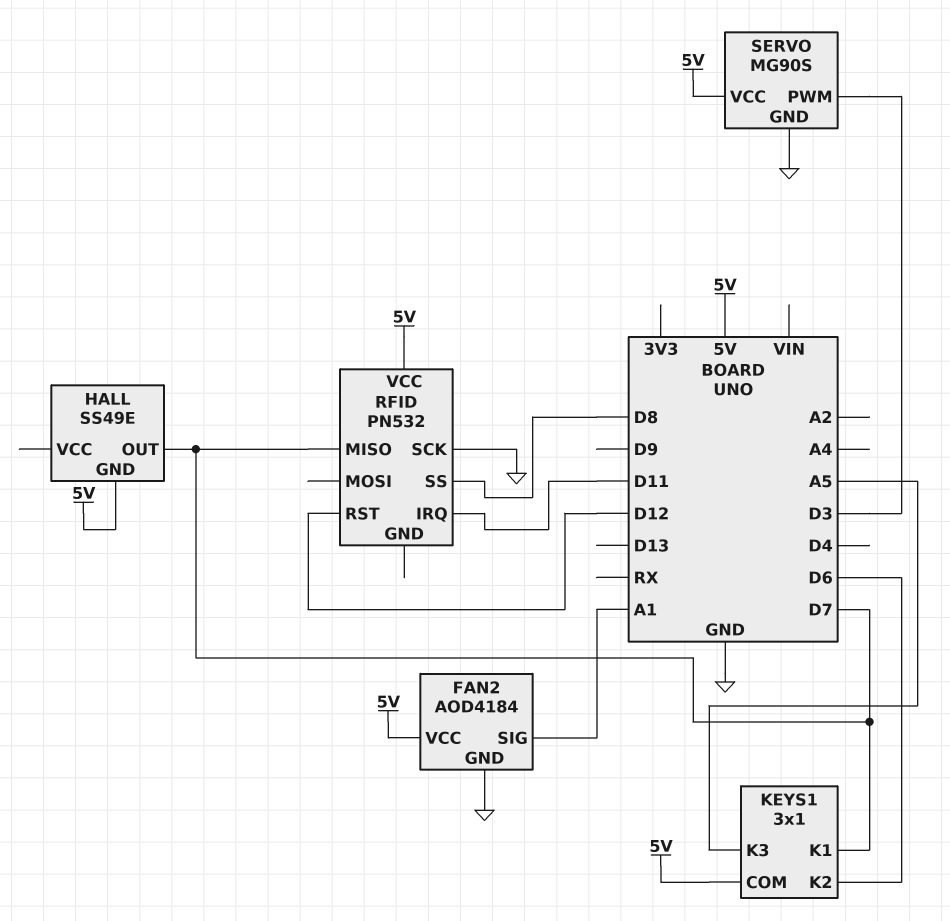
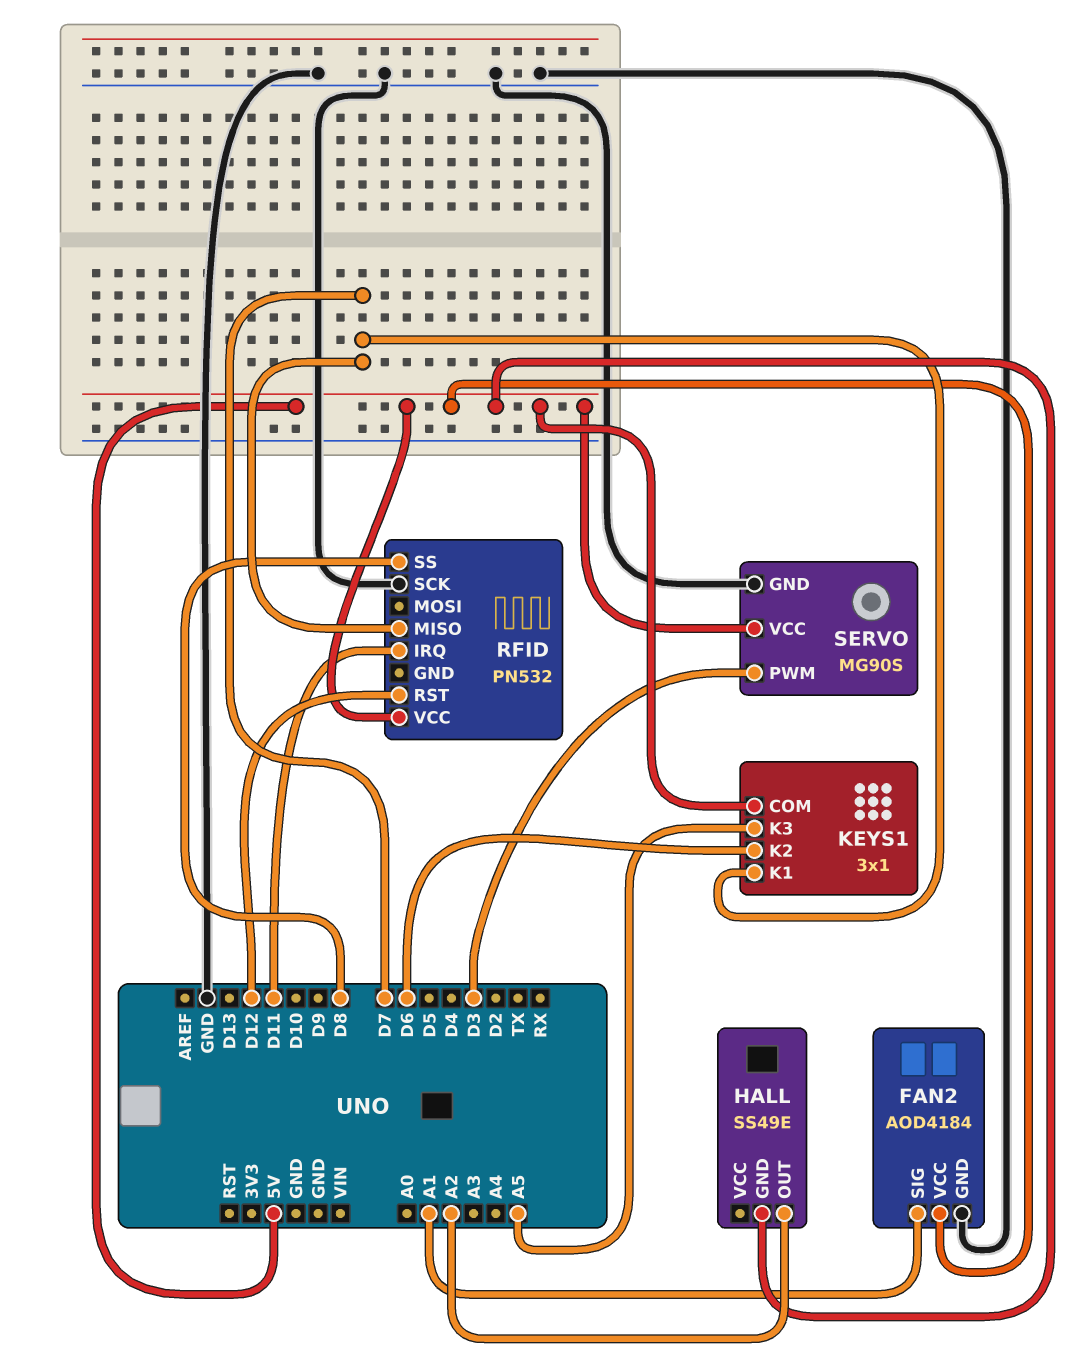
HALL pin OUT: D7 -> A2

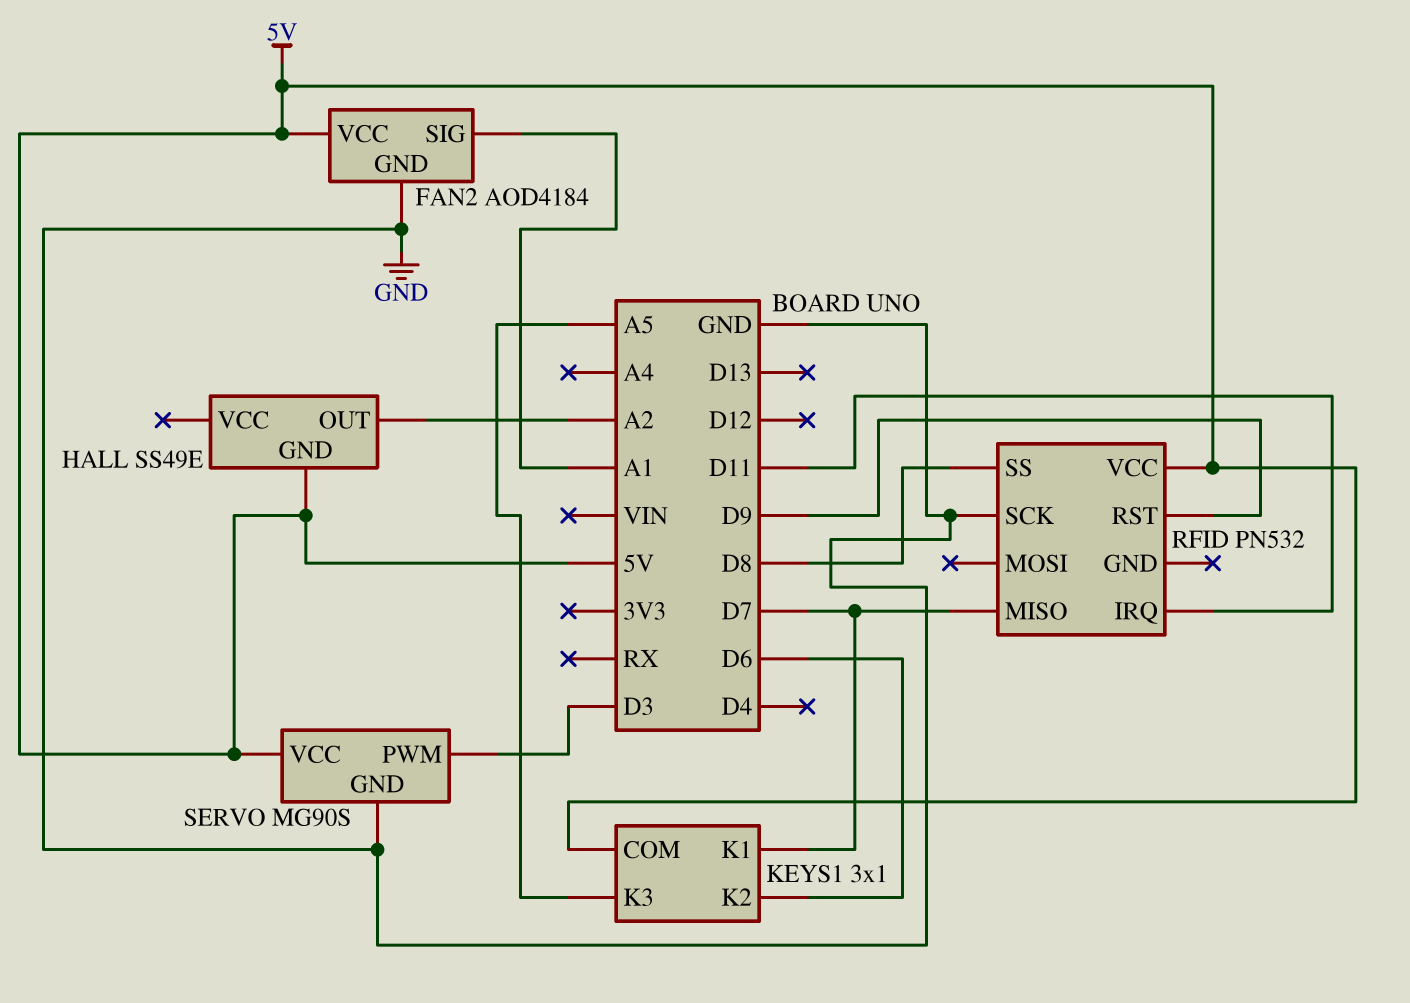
RFID pin RST: D12 -> D9

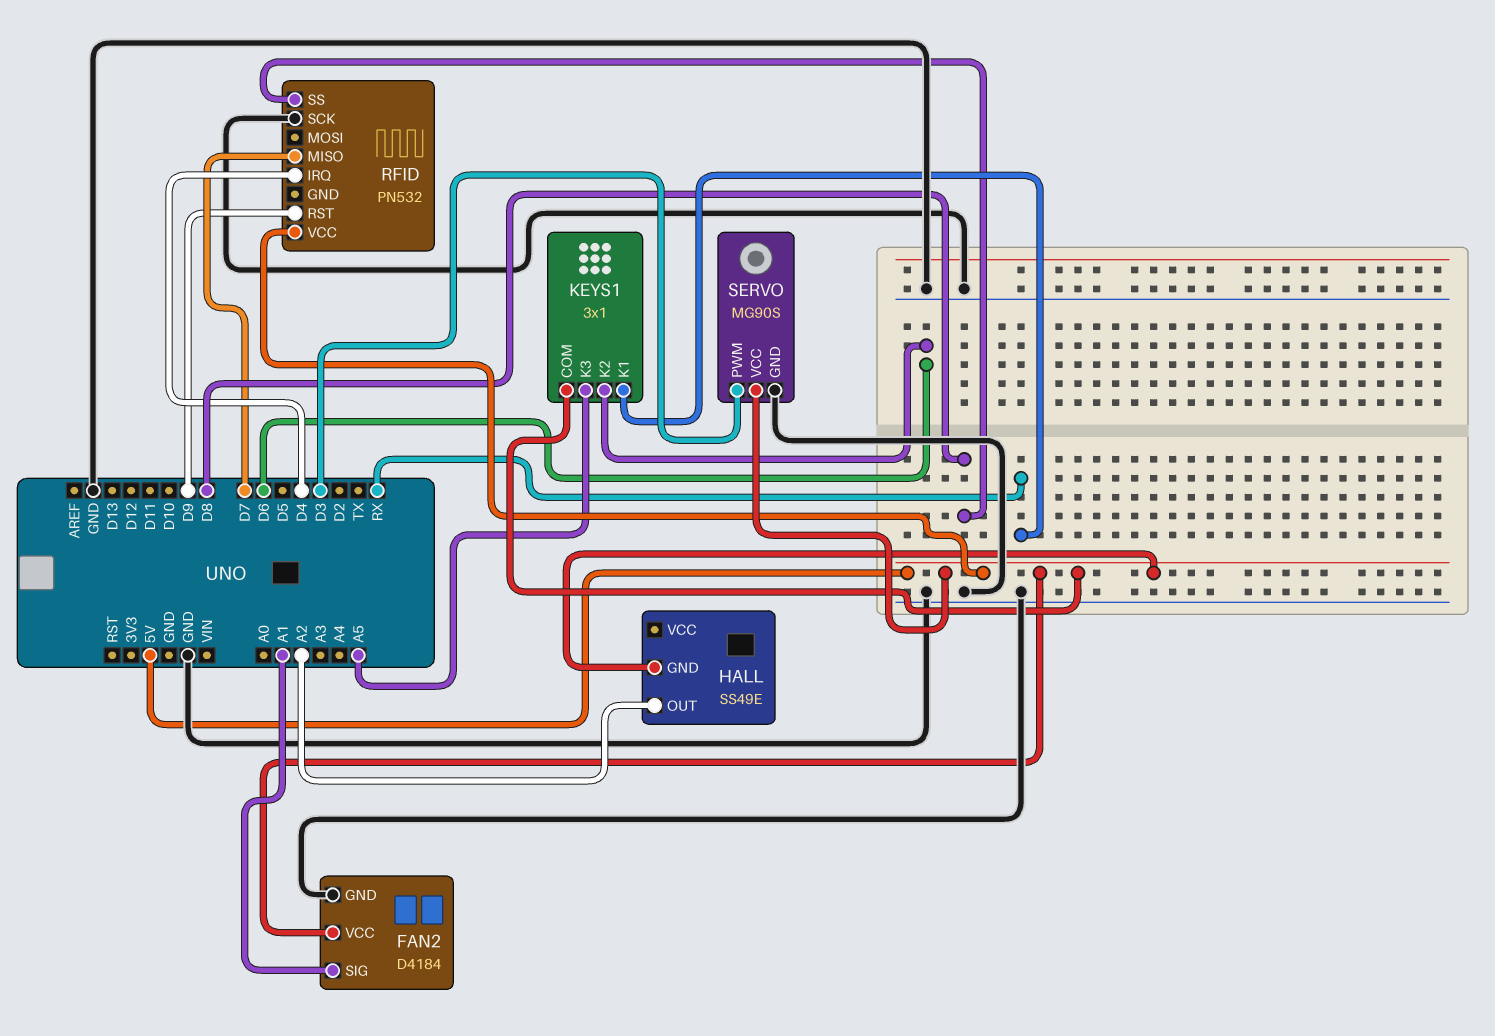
FAN2: AOD4184 -> D4184
KEYS1 pin K1: D7 -> RX
RFID pin IRQ: D11 -> D4

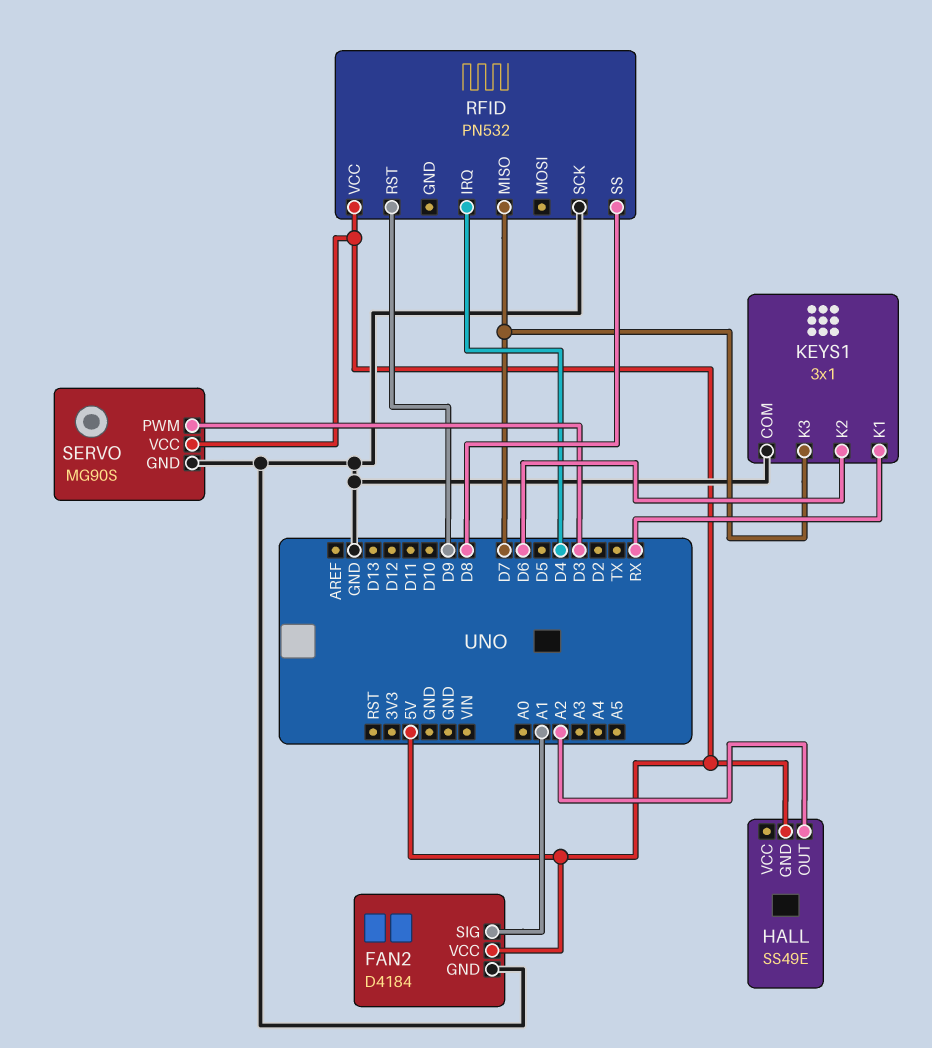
KEYS1 pin COM: 5V -> GND
KEYS1 pin K3: A5 -> D7

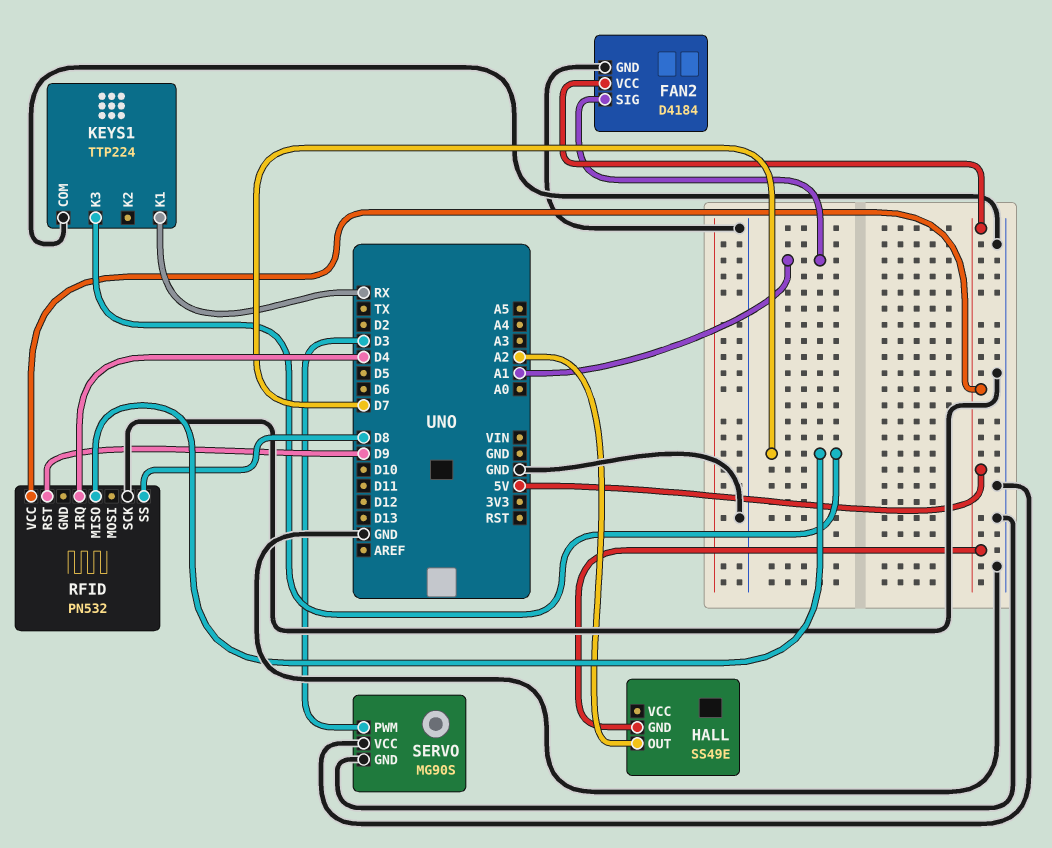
KEYS1: 3x1 -> TTP224
KEYS1 pin K2: D6 -> none
SERVO pin VCC: 5V -> GND

